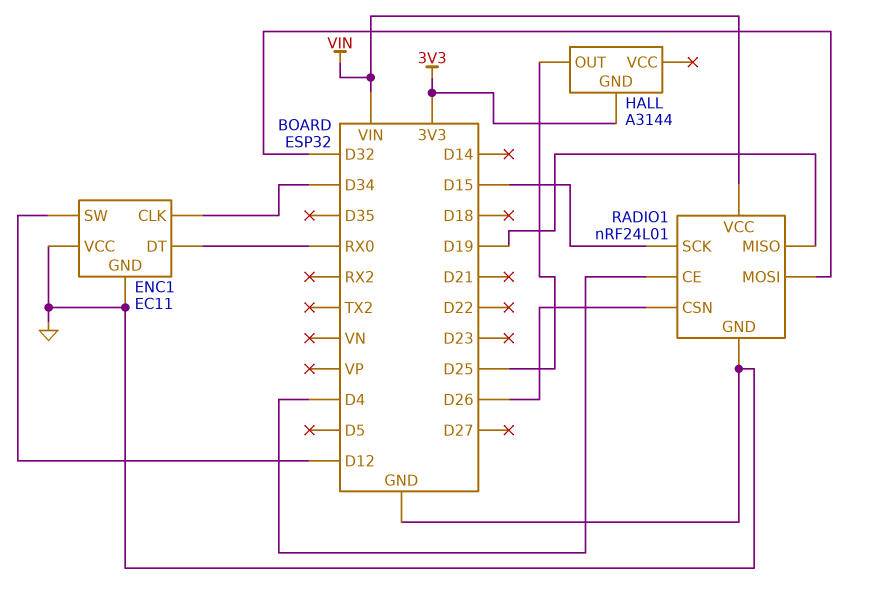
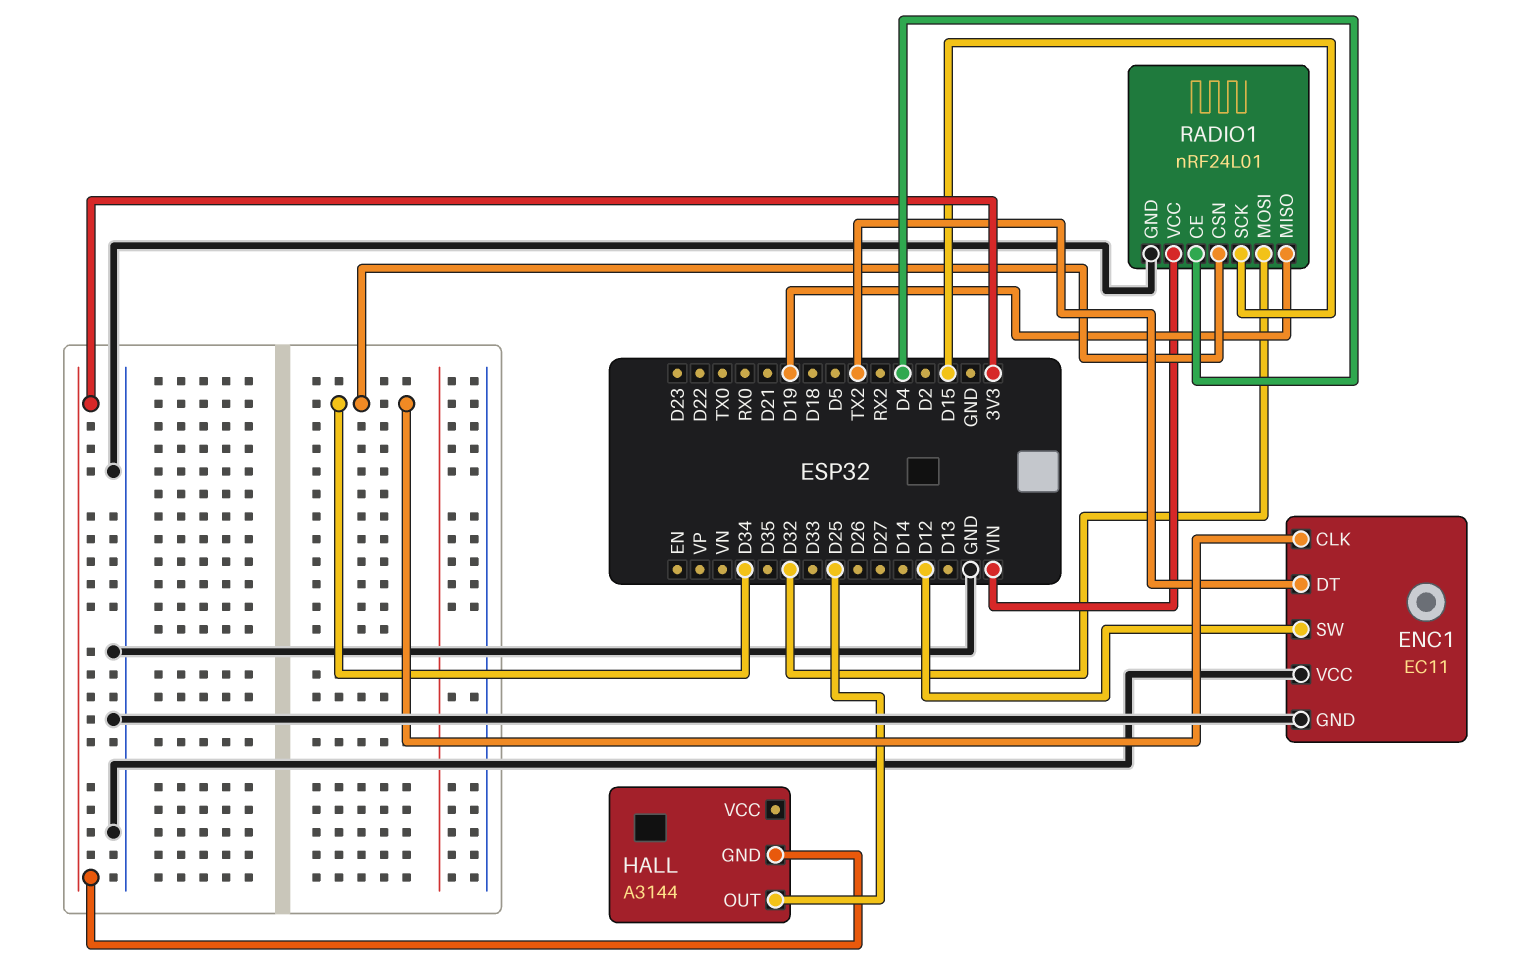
ENC1 pin DT: RX0 -> TX2
RADIO1 pin CSN: D26 -> D34

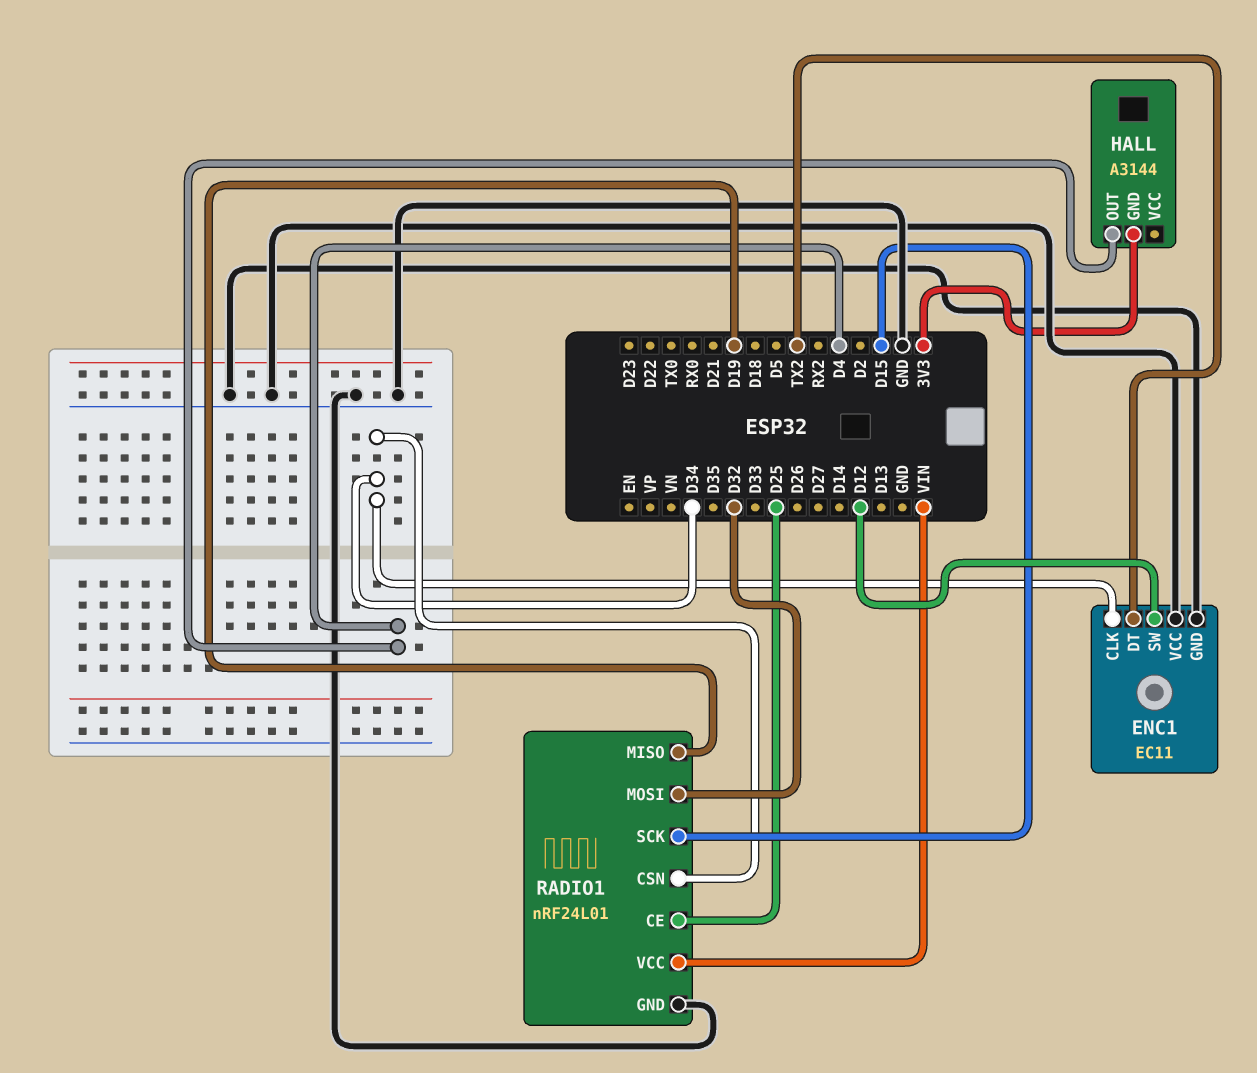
HALL pin OUT: D25 -> D4
RADIO1 pin CE: D4 -> D25

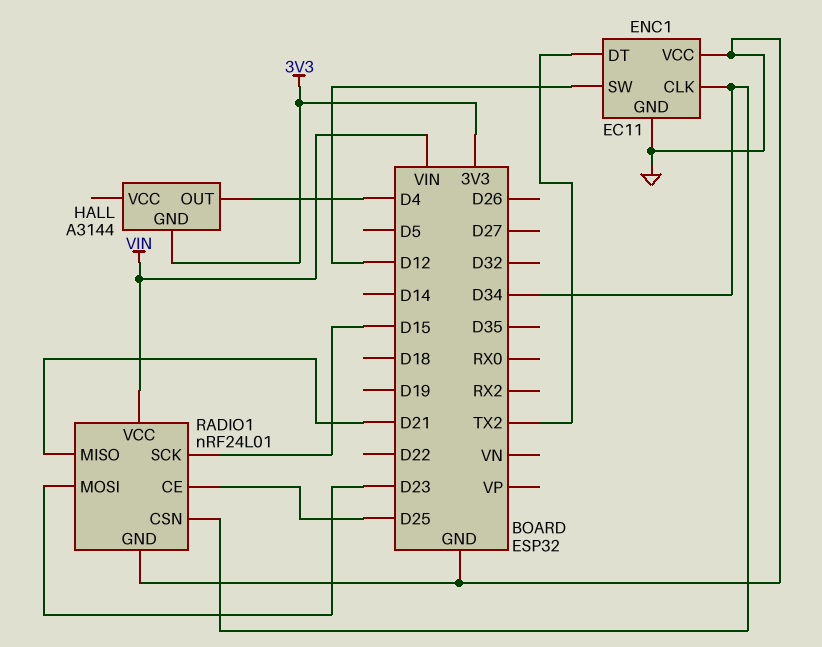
RADIO1 pin MISO: D19 -> D21
RADIO1 pin MOSI: D32 -> D23

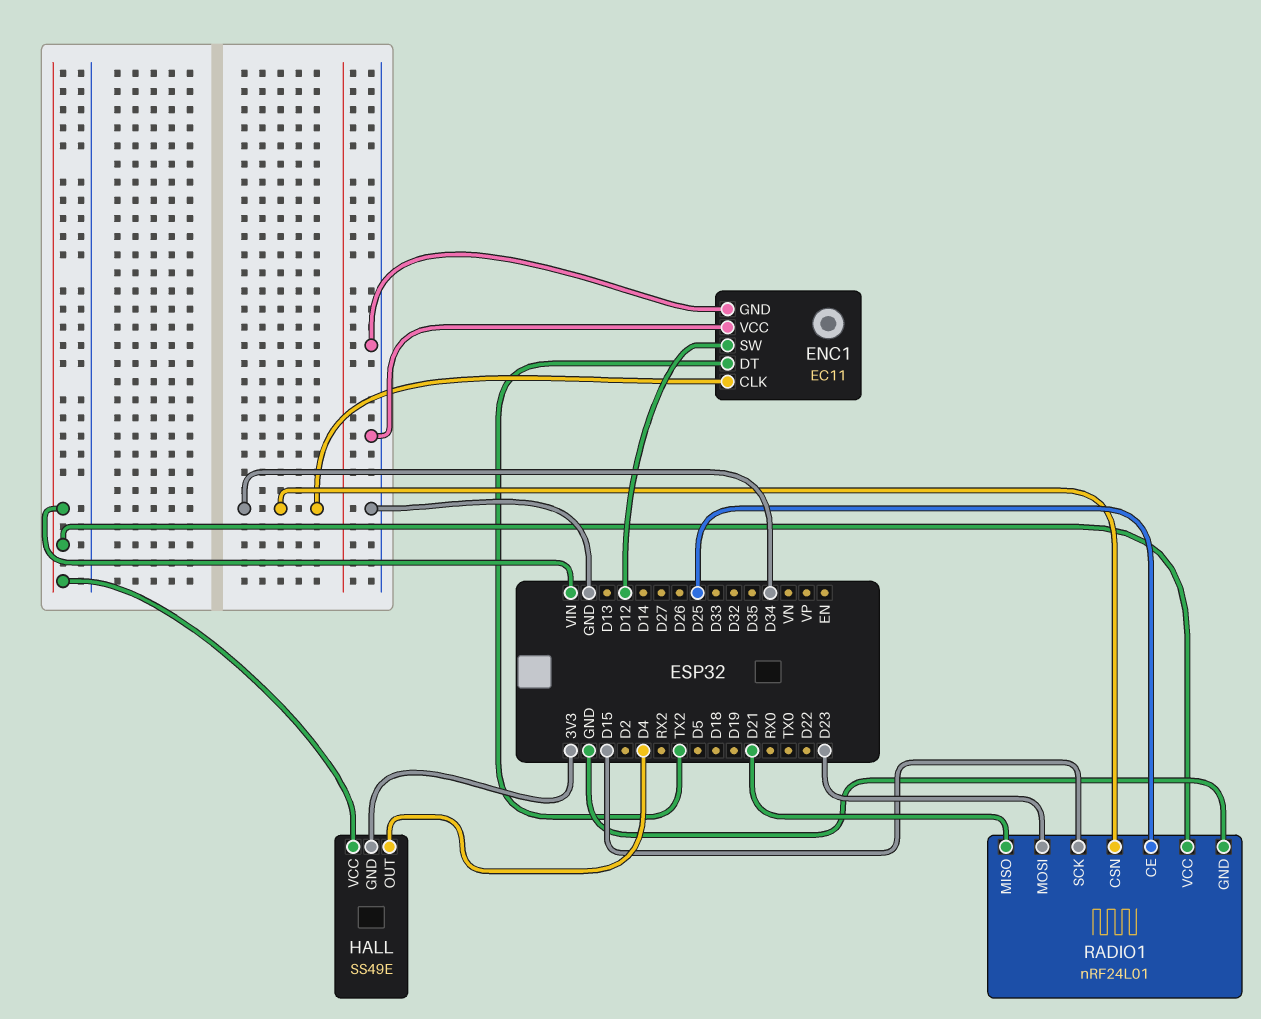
HALL: A3144 -> SS49E
HALL pin VCC: none -> VIN

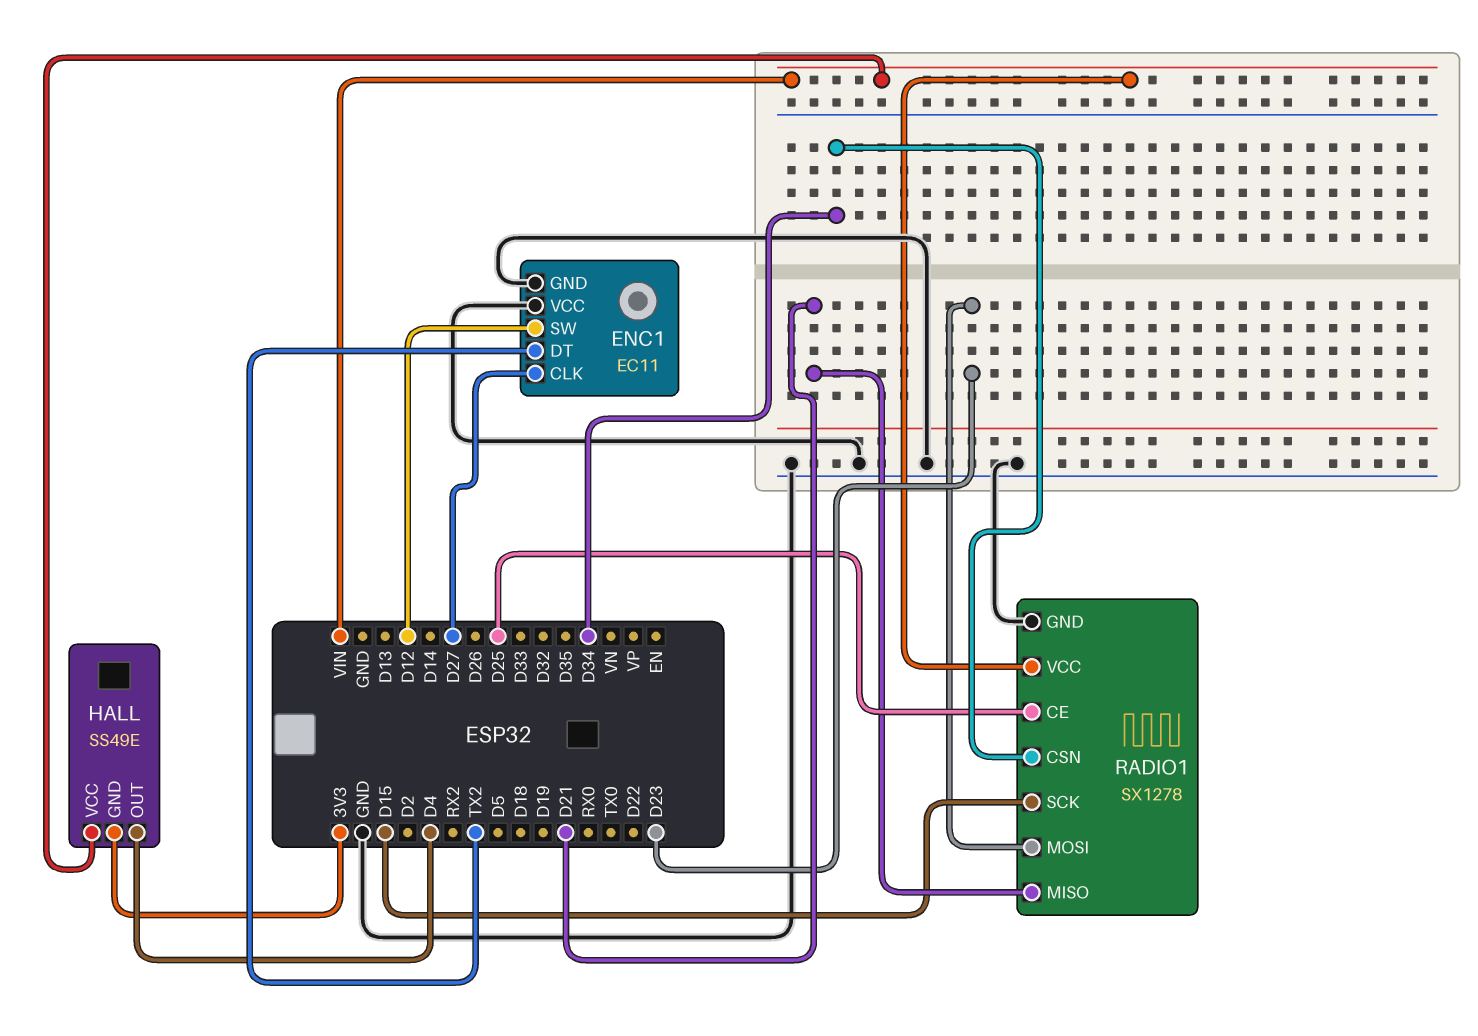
ENC1 pin CLK: D34 -> D27
RADIO1: nRF24L01 -> SX1278

